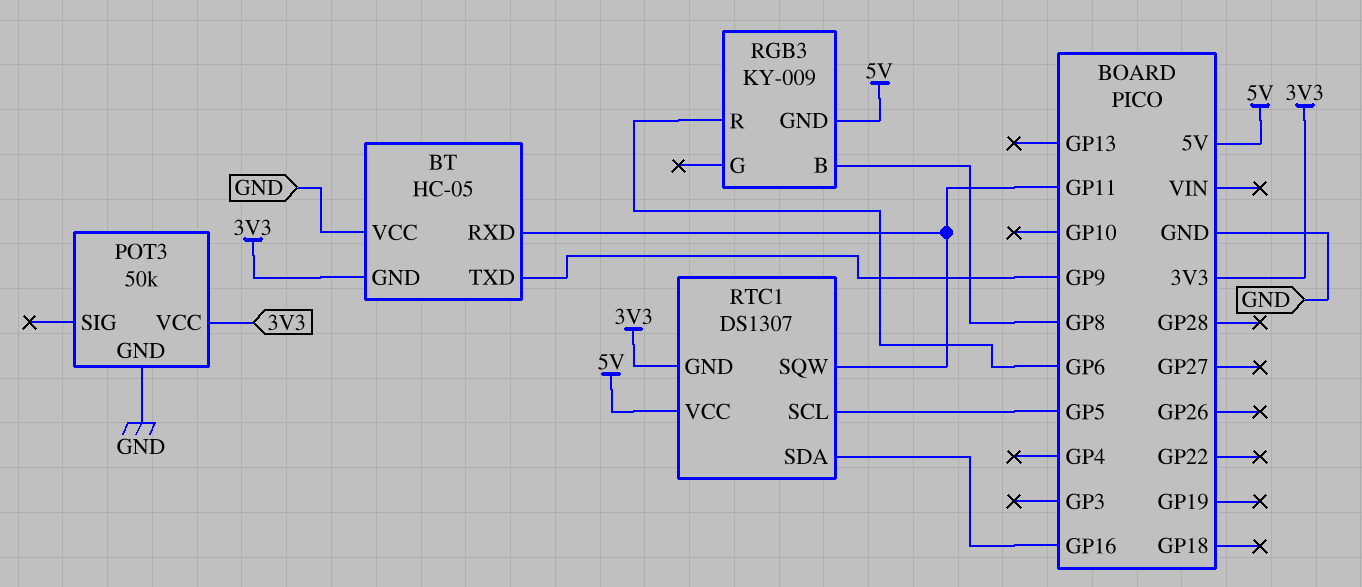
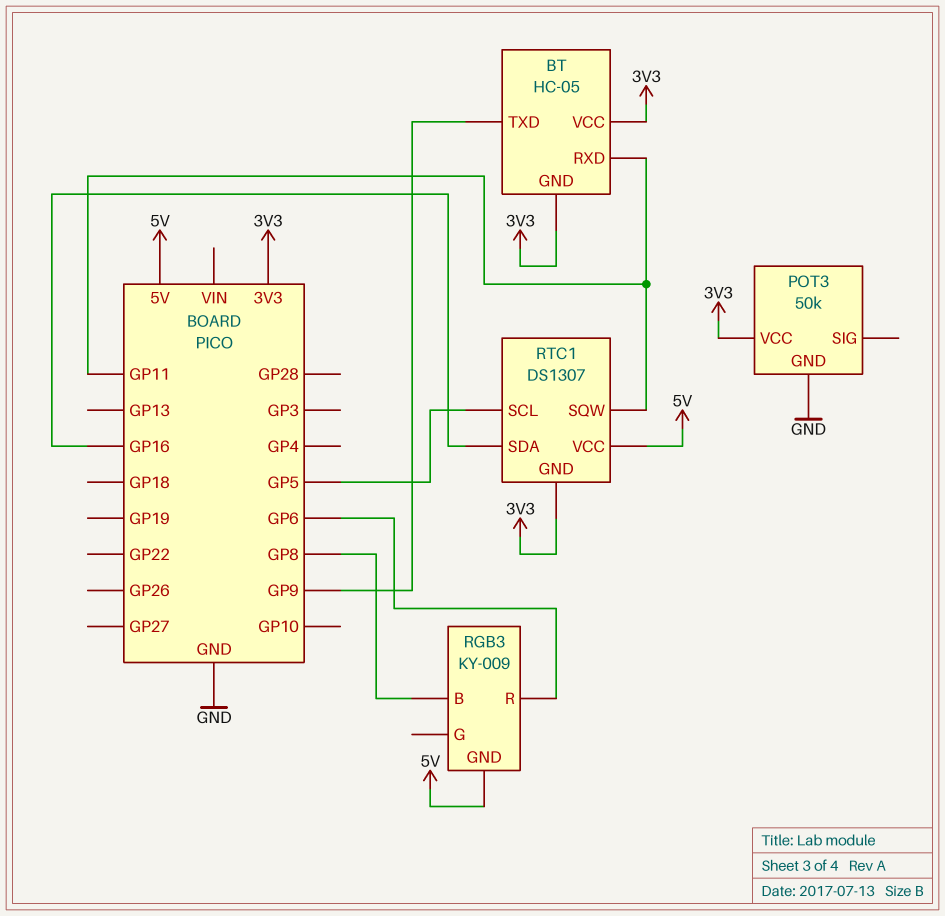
BT pin VCC: GND -> 3V3

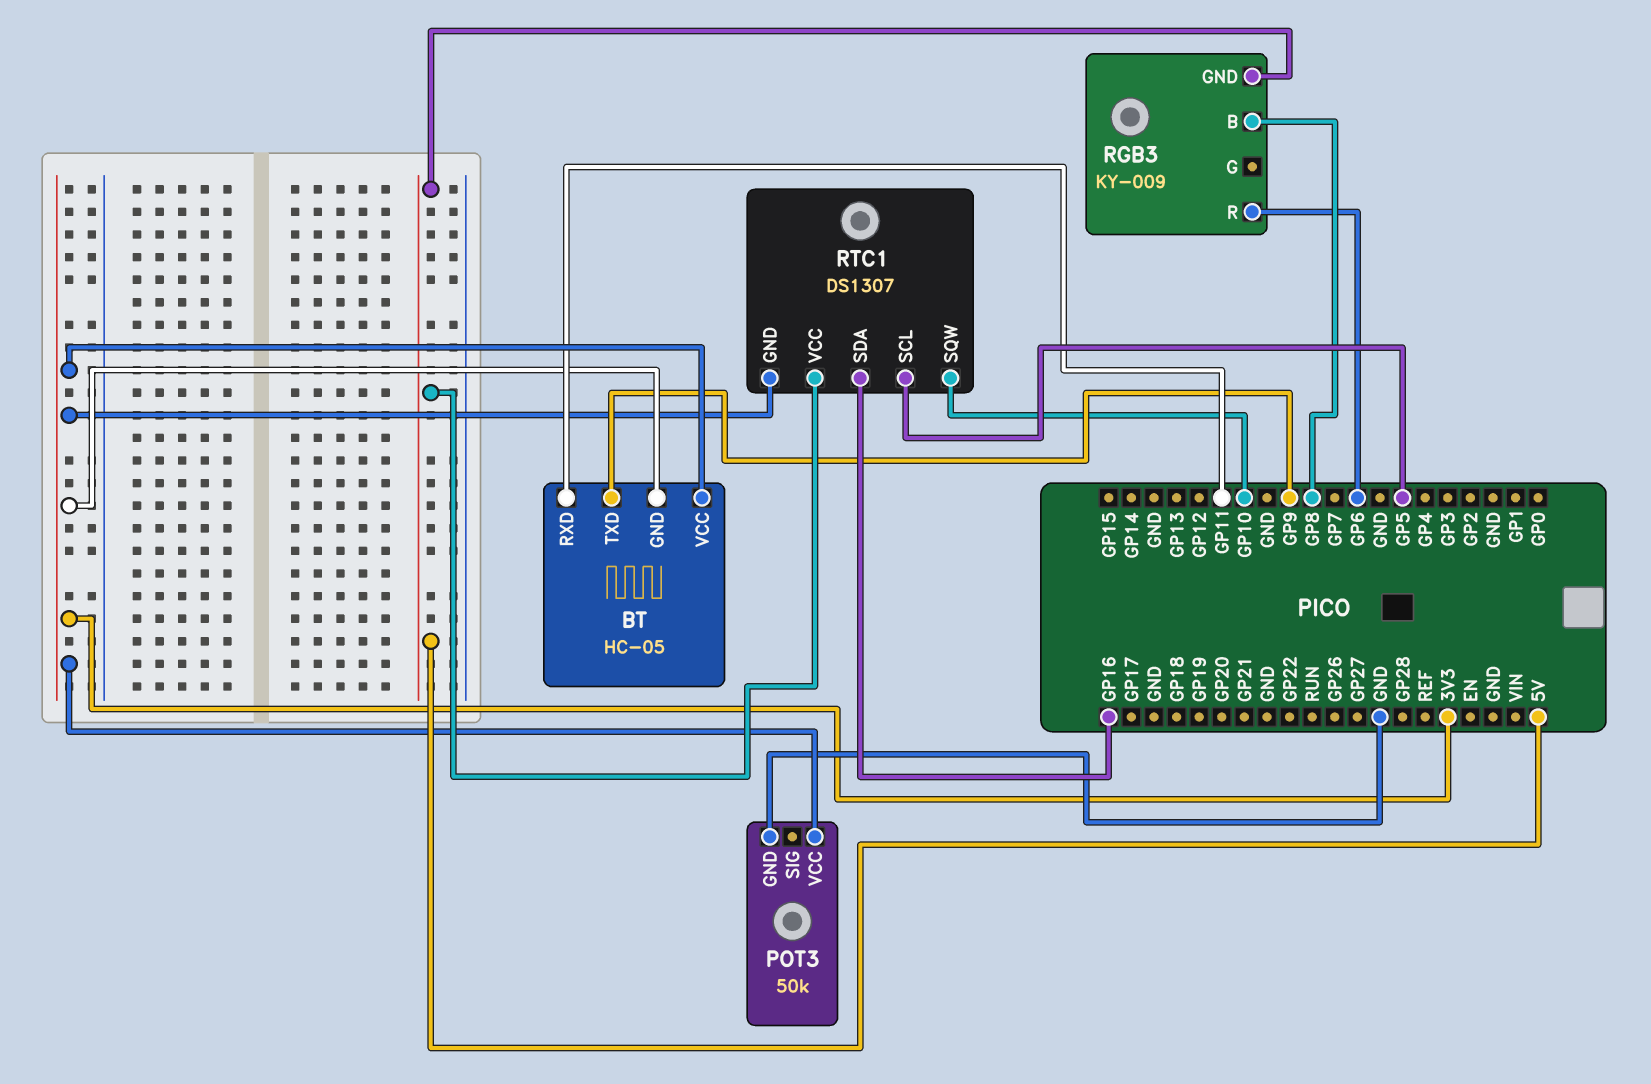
RTC1 pin SQW: GP11 -> GP10

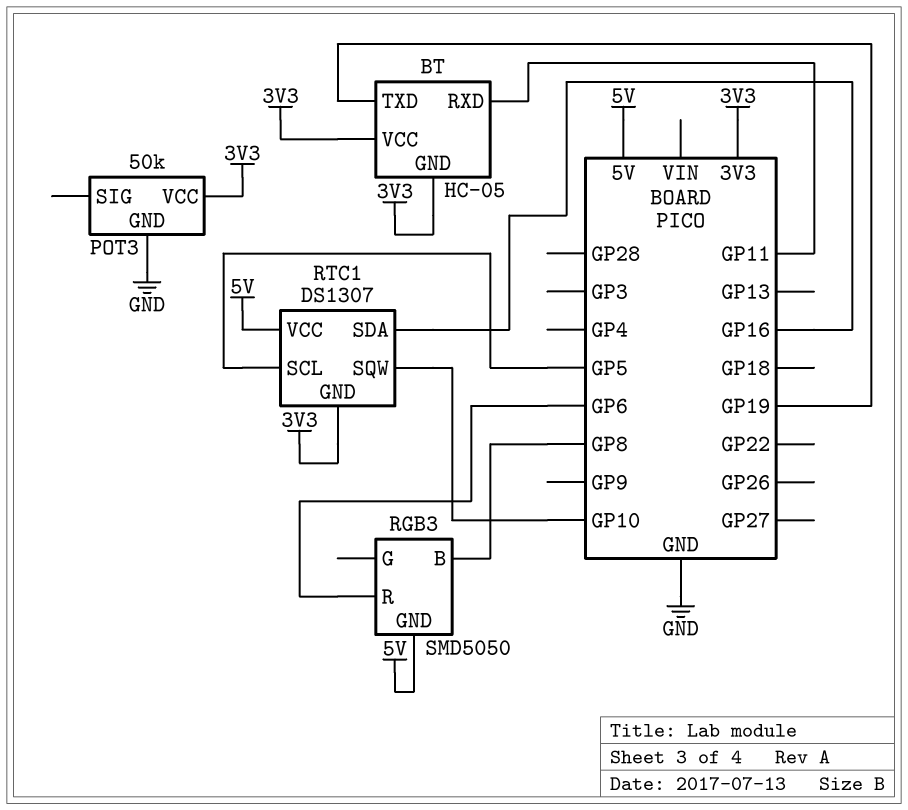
BT pin TXD: GP9 -> GP19
RGB3: KY-009 -> SMD5050

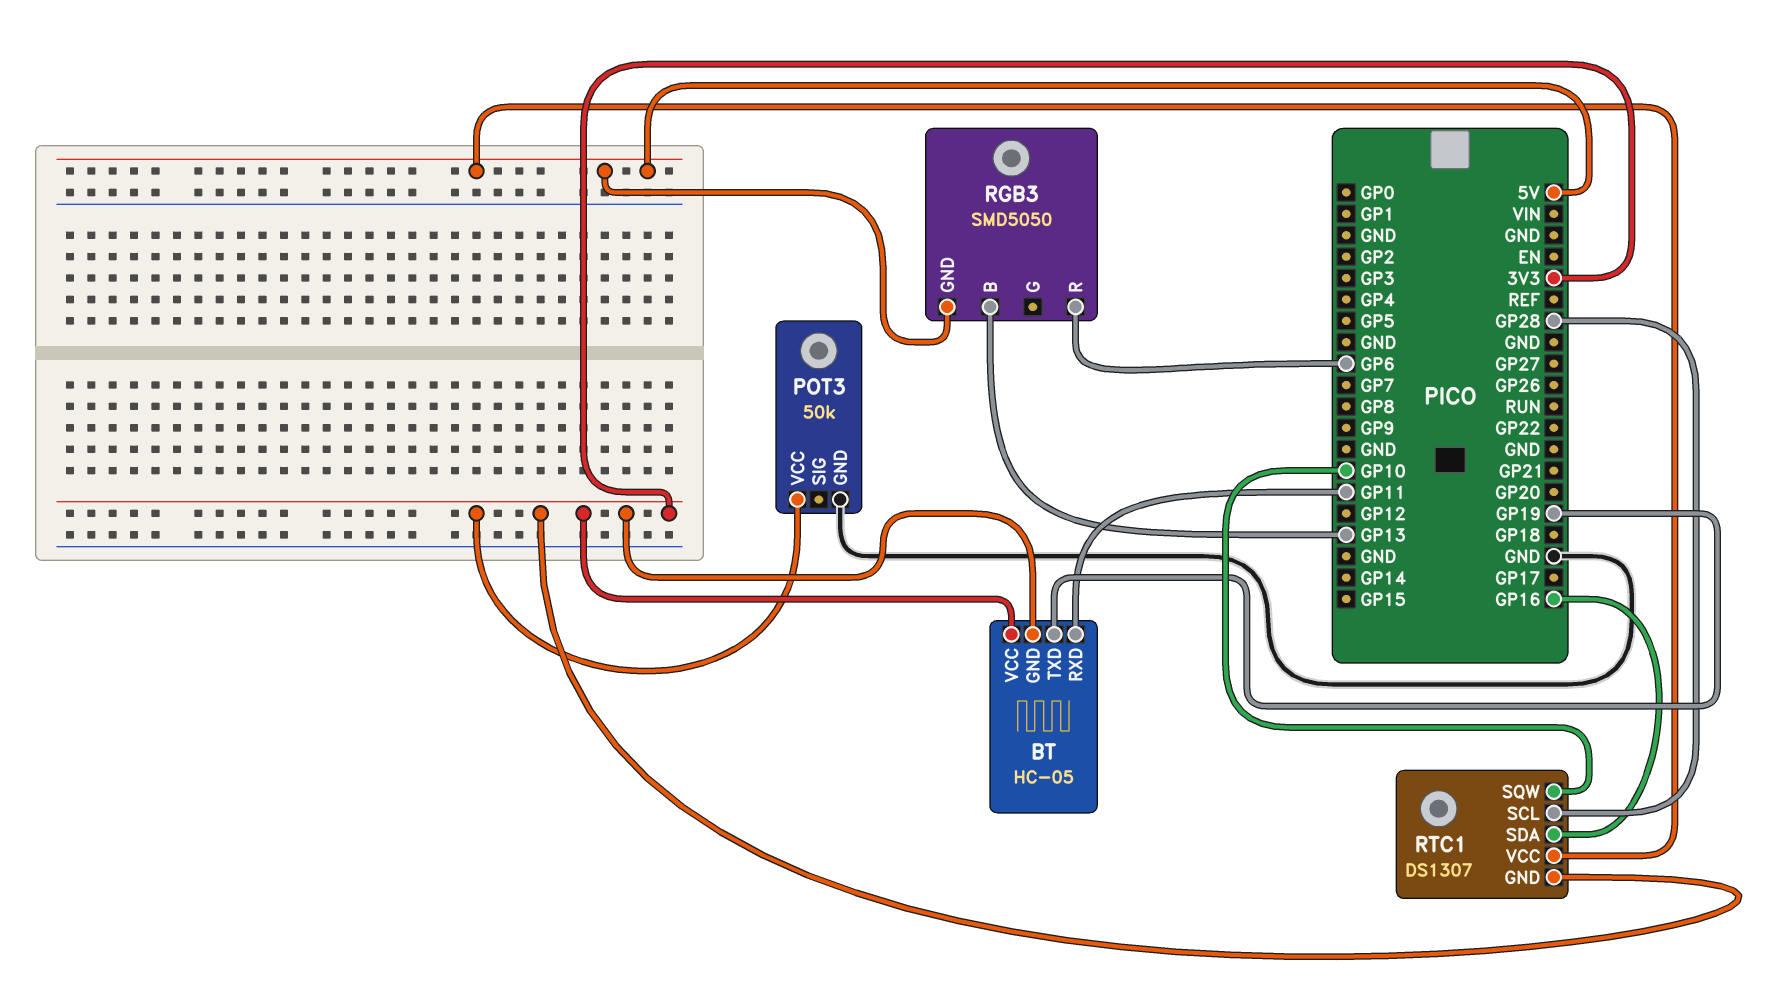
RGB3 pin B: GP8 -> GP13
RTC1 pin SCL: GP5 -> GP28

